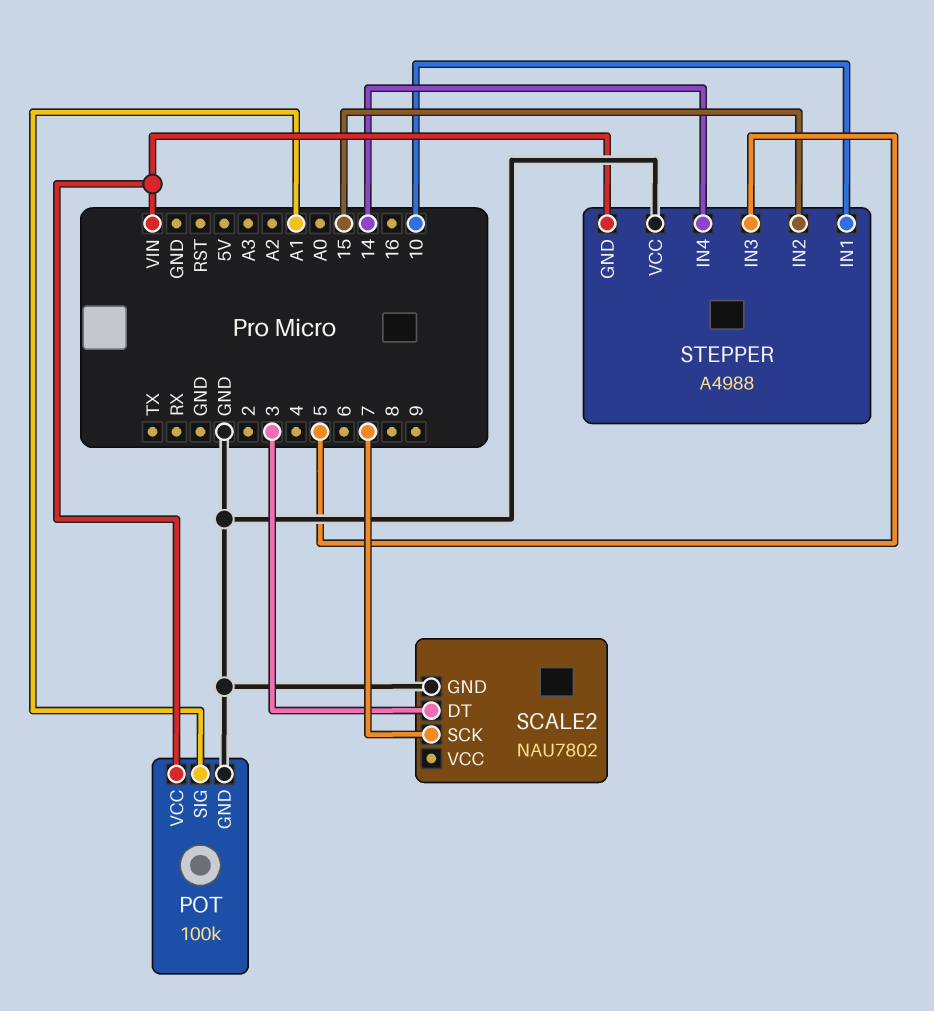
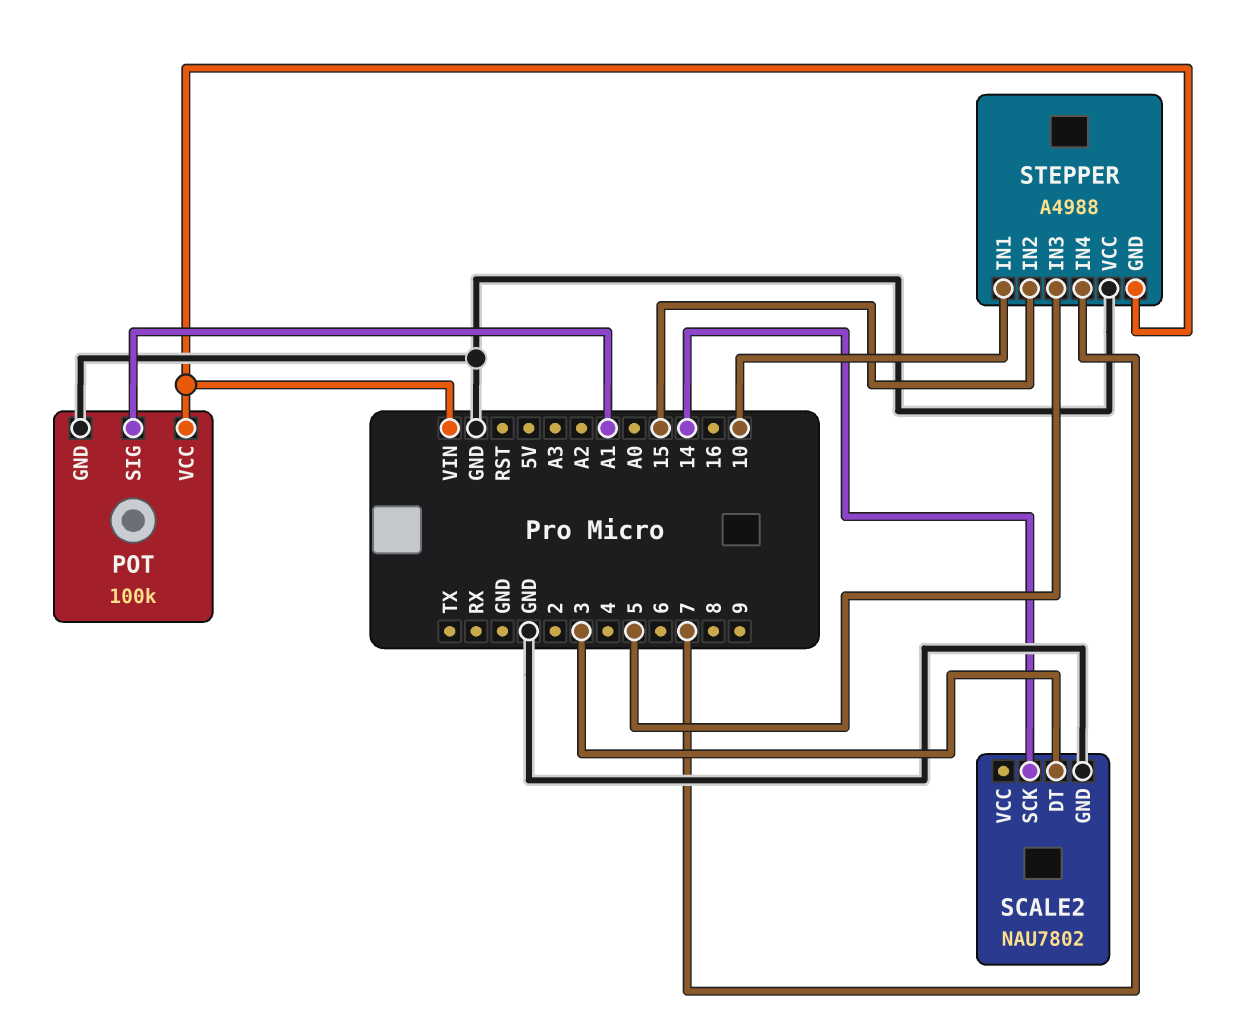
SCALE2 pin SCK: 7 -> 14
STEPPER pin IN4: 14 -> 7

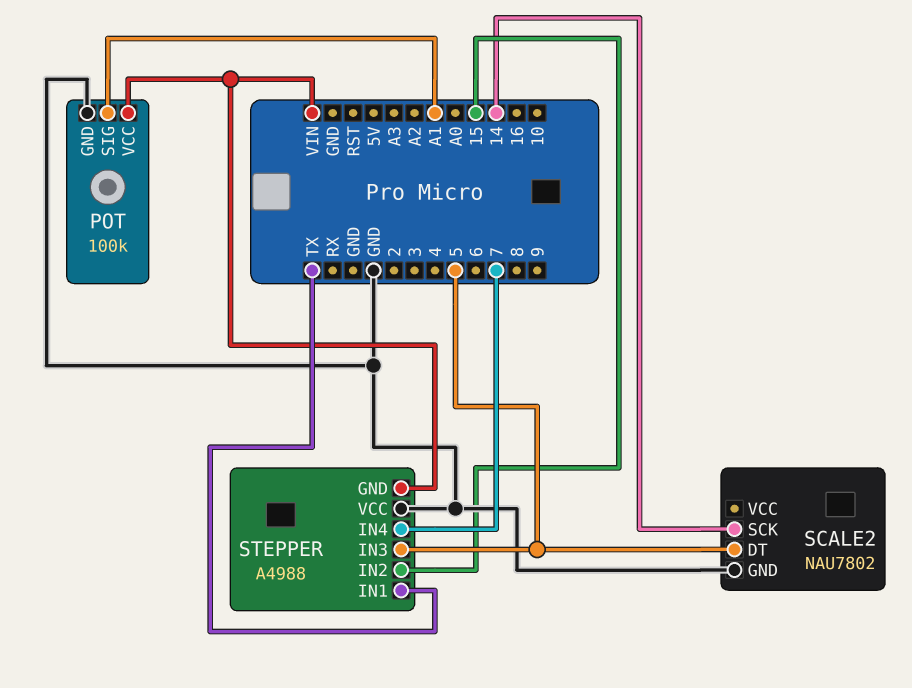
SCALE2 pin DT: 3 -> 5
STEPPER pin IN1: 10 -> TX

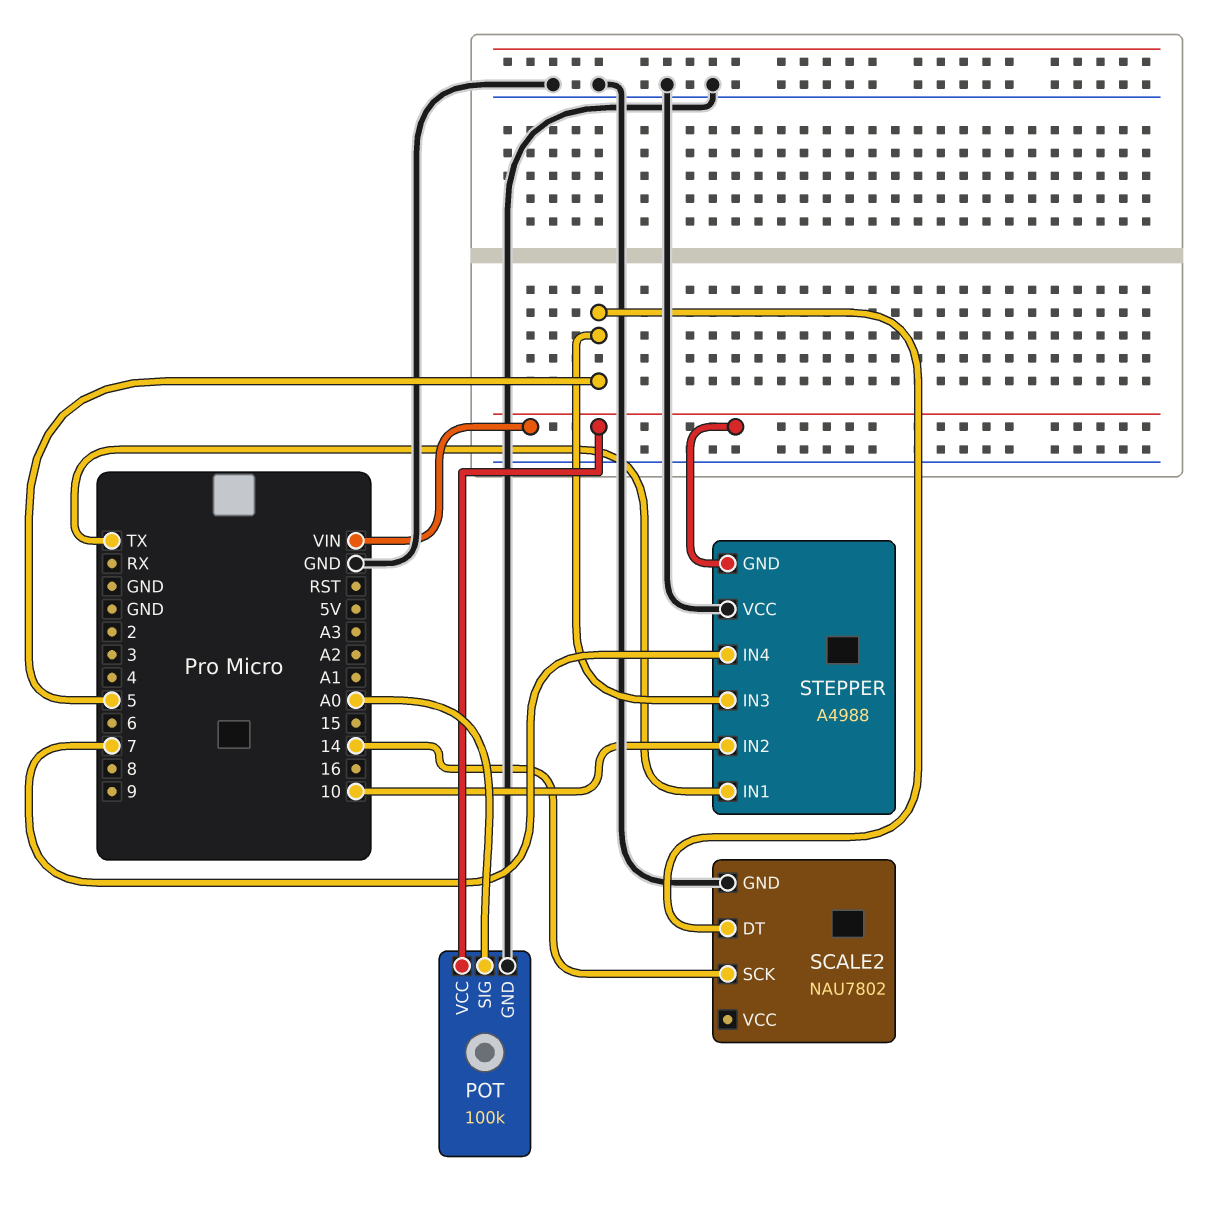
POT pin SIG: A1 -> A0
STEPPER pin IN2: 15 -> 10

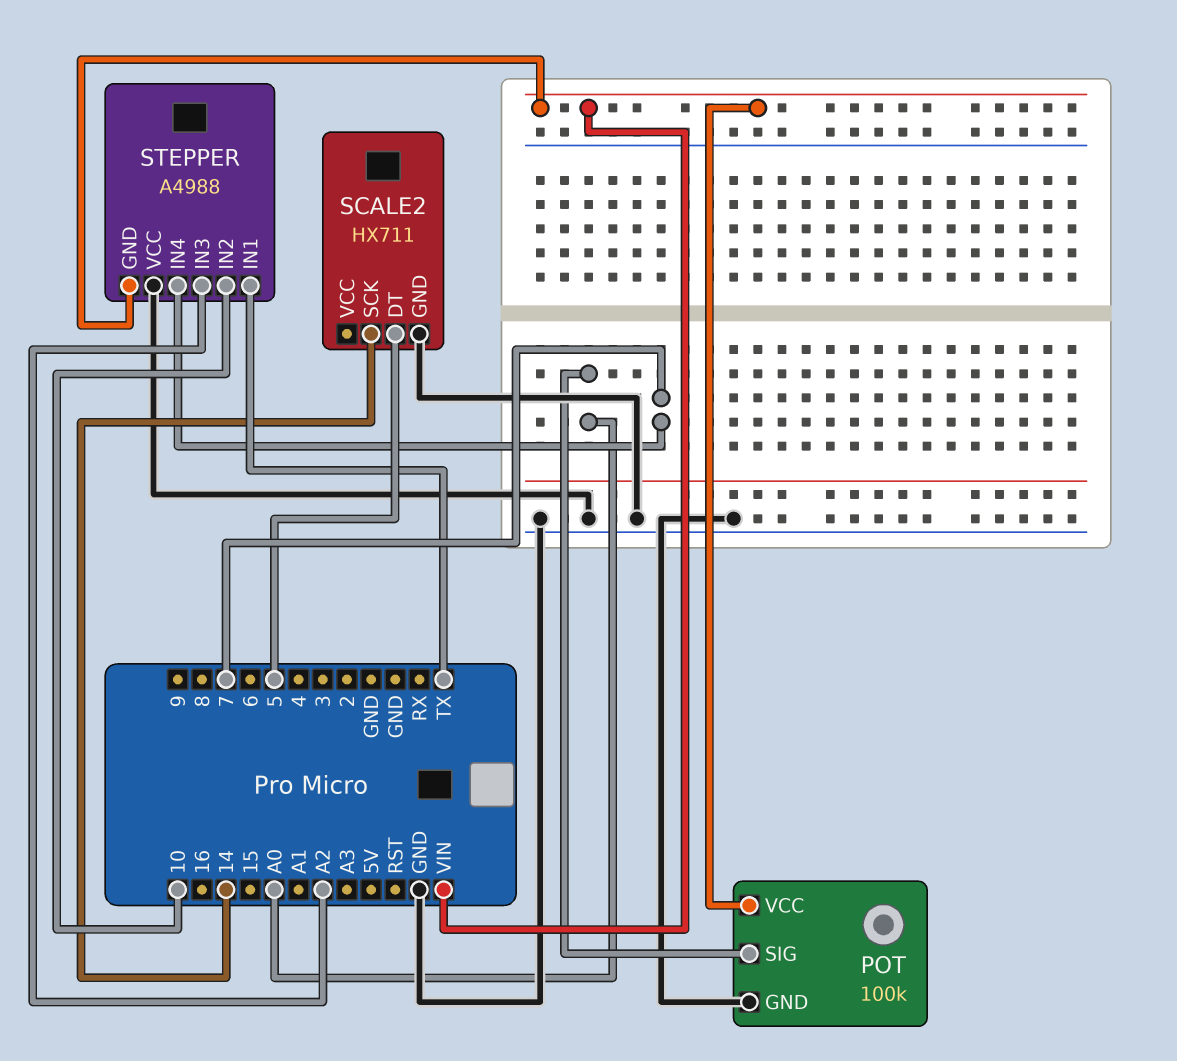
SCALE2: NAU7802 -> HX711
STEPPER pin IN3: 5 -> A2

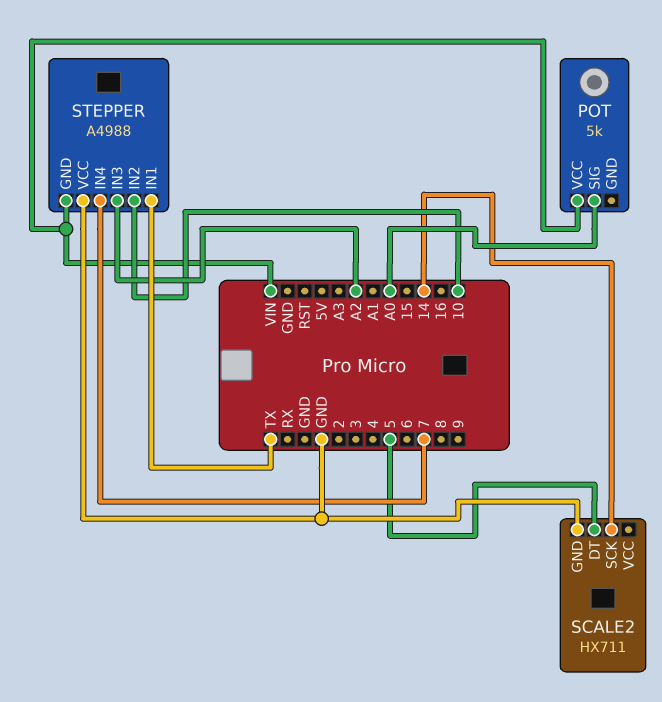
POT: 100k -> 5k
POT pin GND: GND -> none

